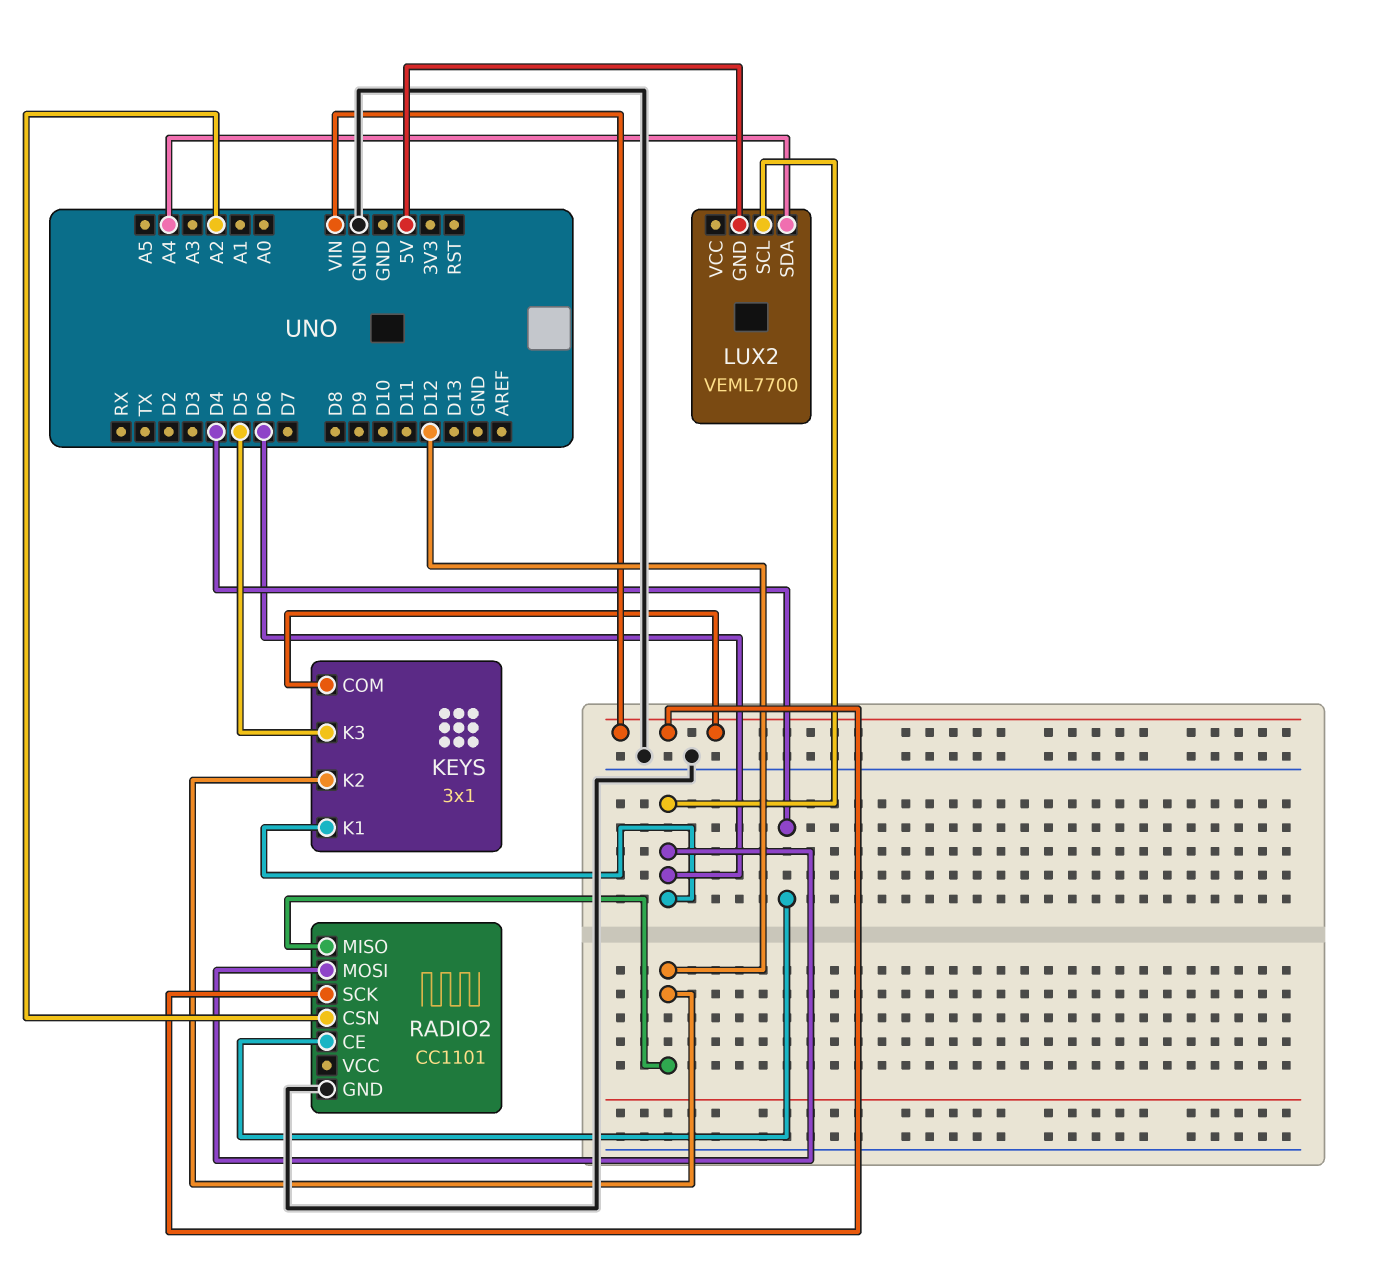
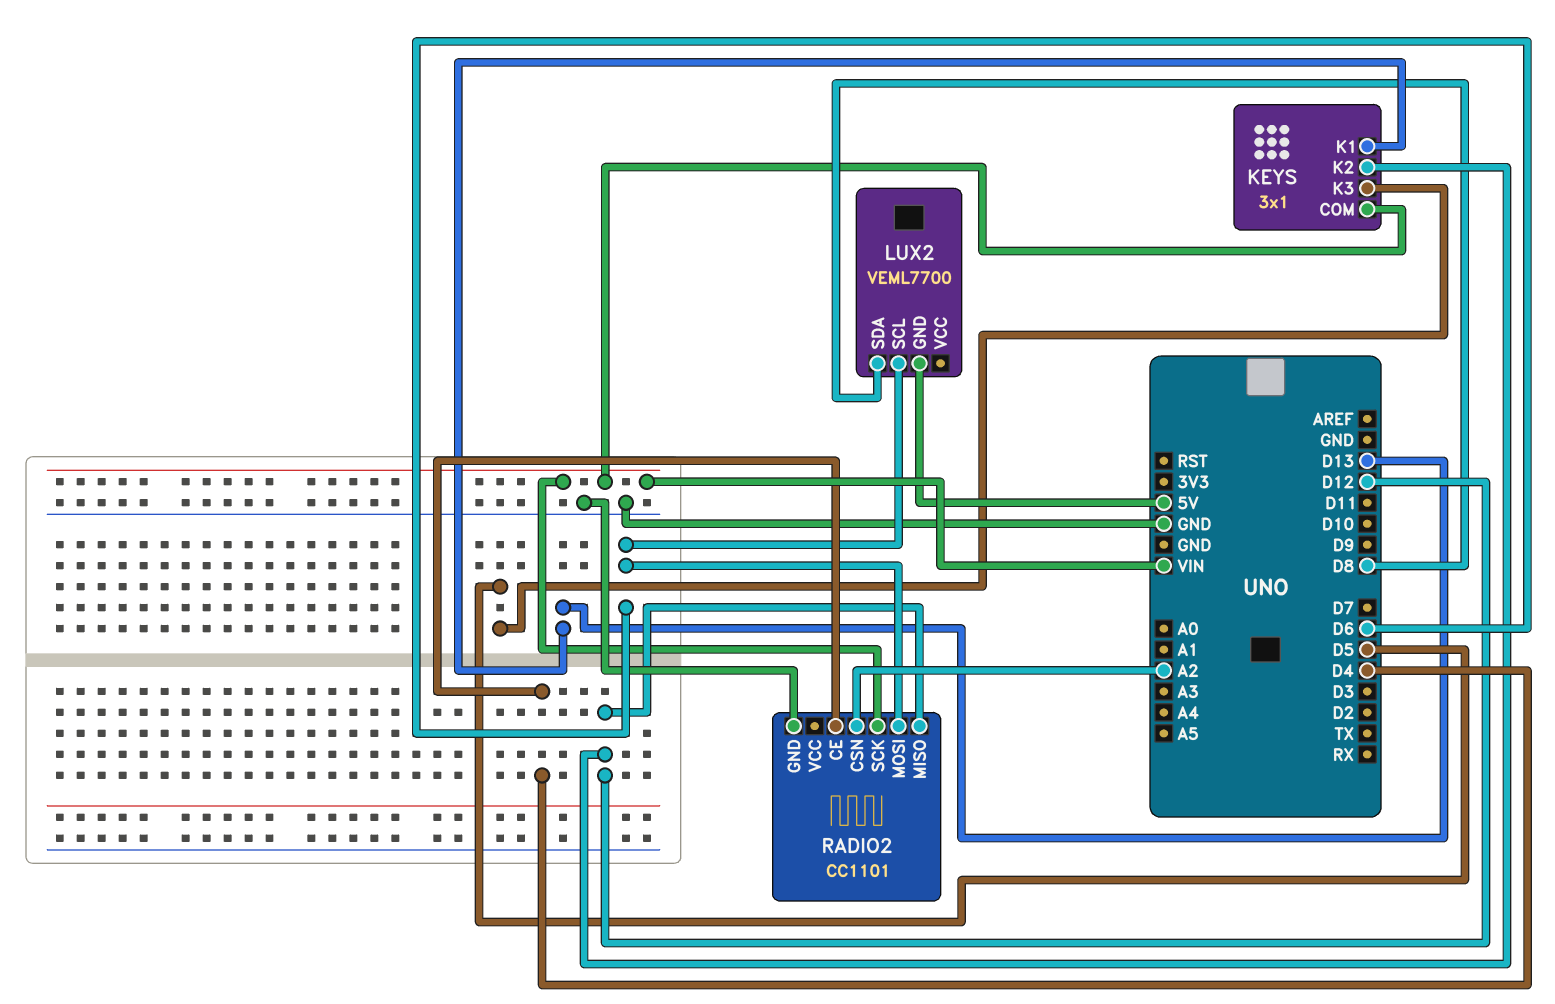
KEYS pin K1: D6 -> D13
LUX2 pin SDA: A4 -> D8

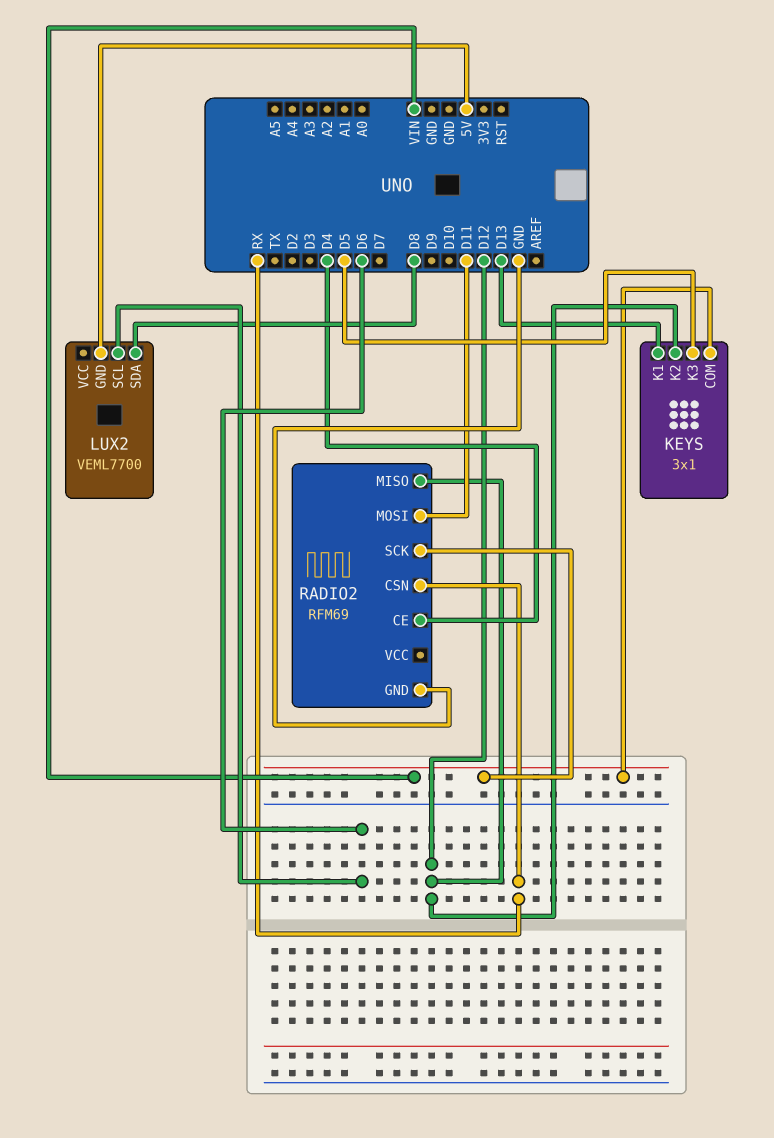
RADIO2: CC1101 -> RFM69
RADIO2 pin CSN: A2 -> RX
RADIO2 pin MOSI: D6 -> D11

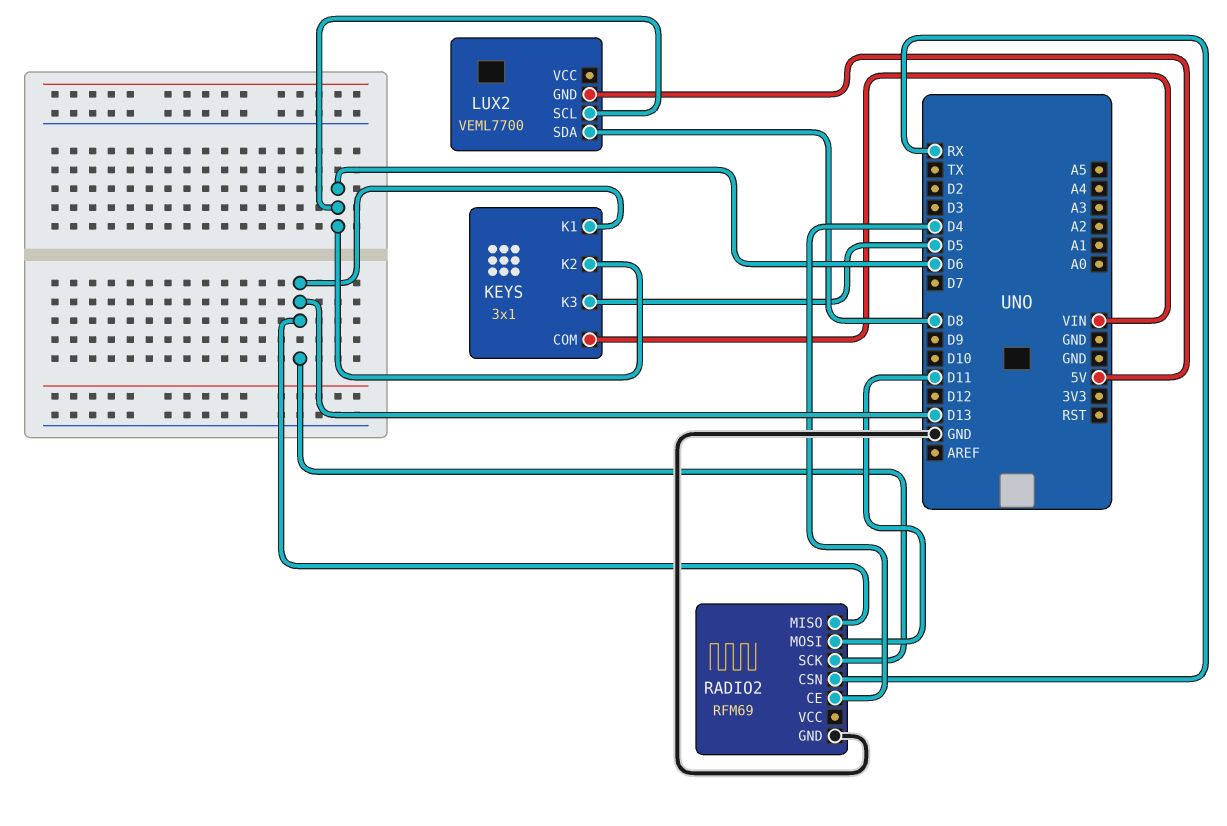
KEYS pin K2: D12 -> D6
RADIO2 pin MISO: D12 -> D13
RADIO2 pin SCK: VIN -> D13

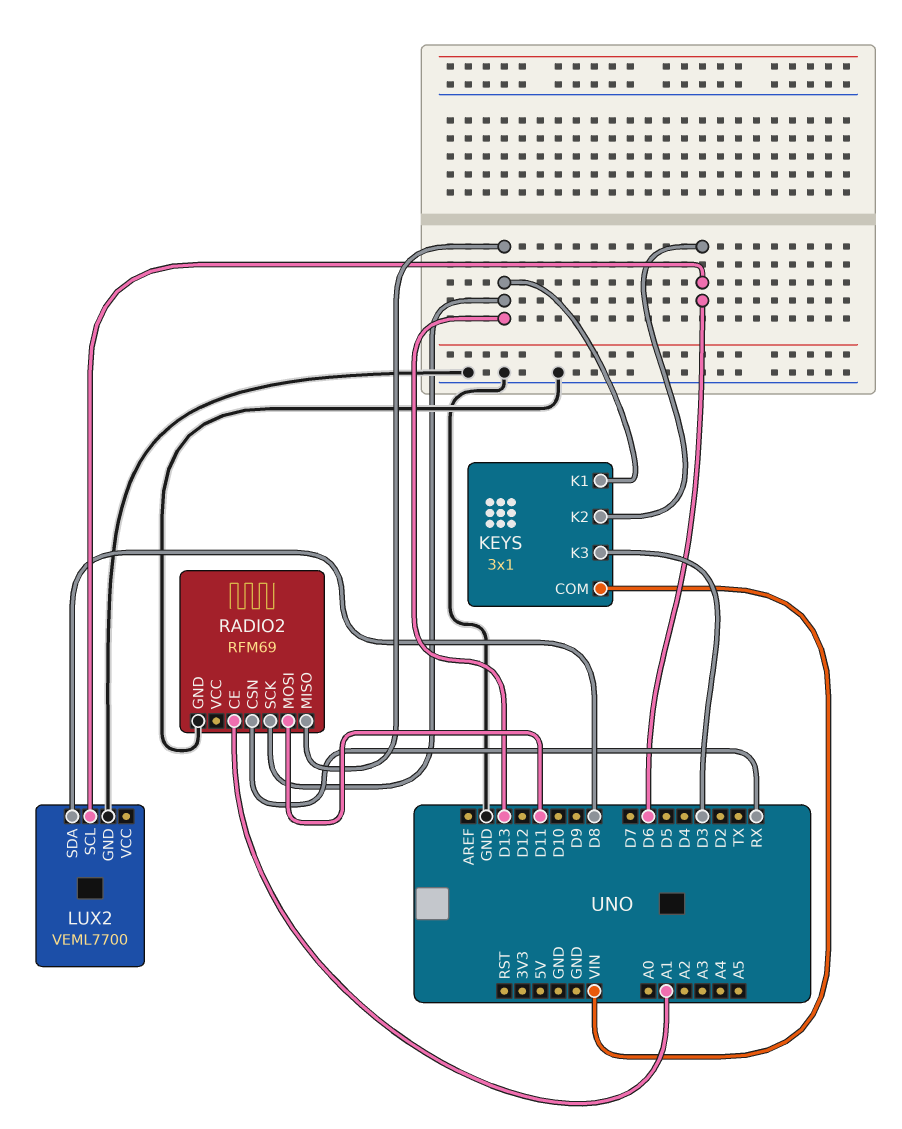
KEYS pin K3: D5 -> D3
LUX2 pin GND: 5V -> GND
RADIO2 pin CE: D4 -> A1

